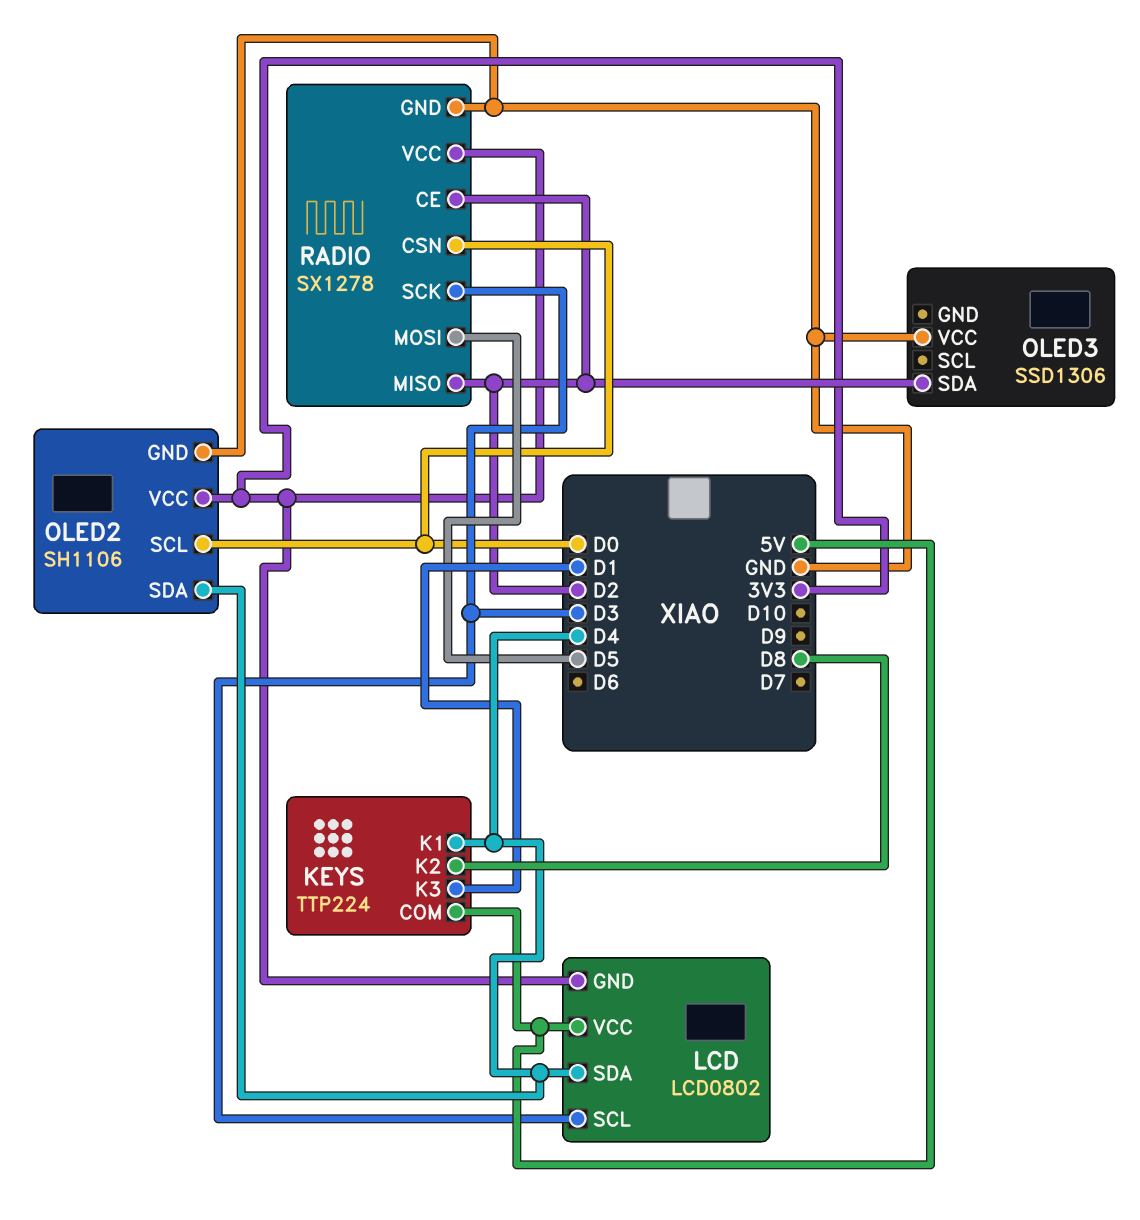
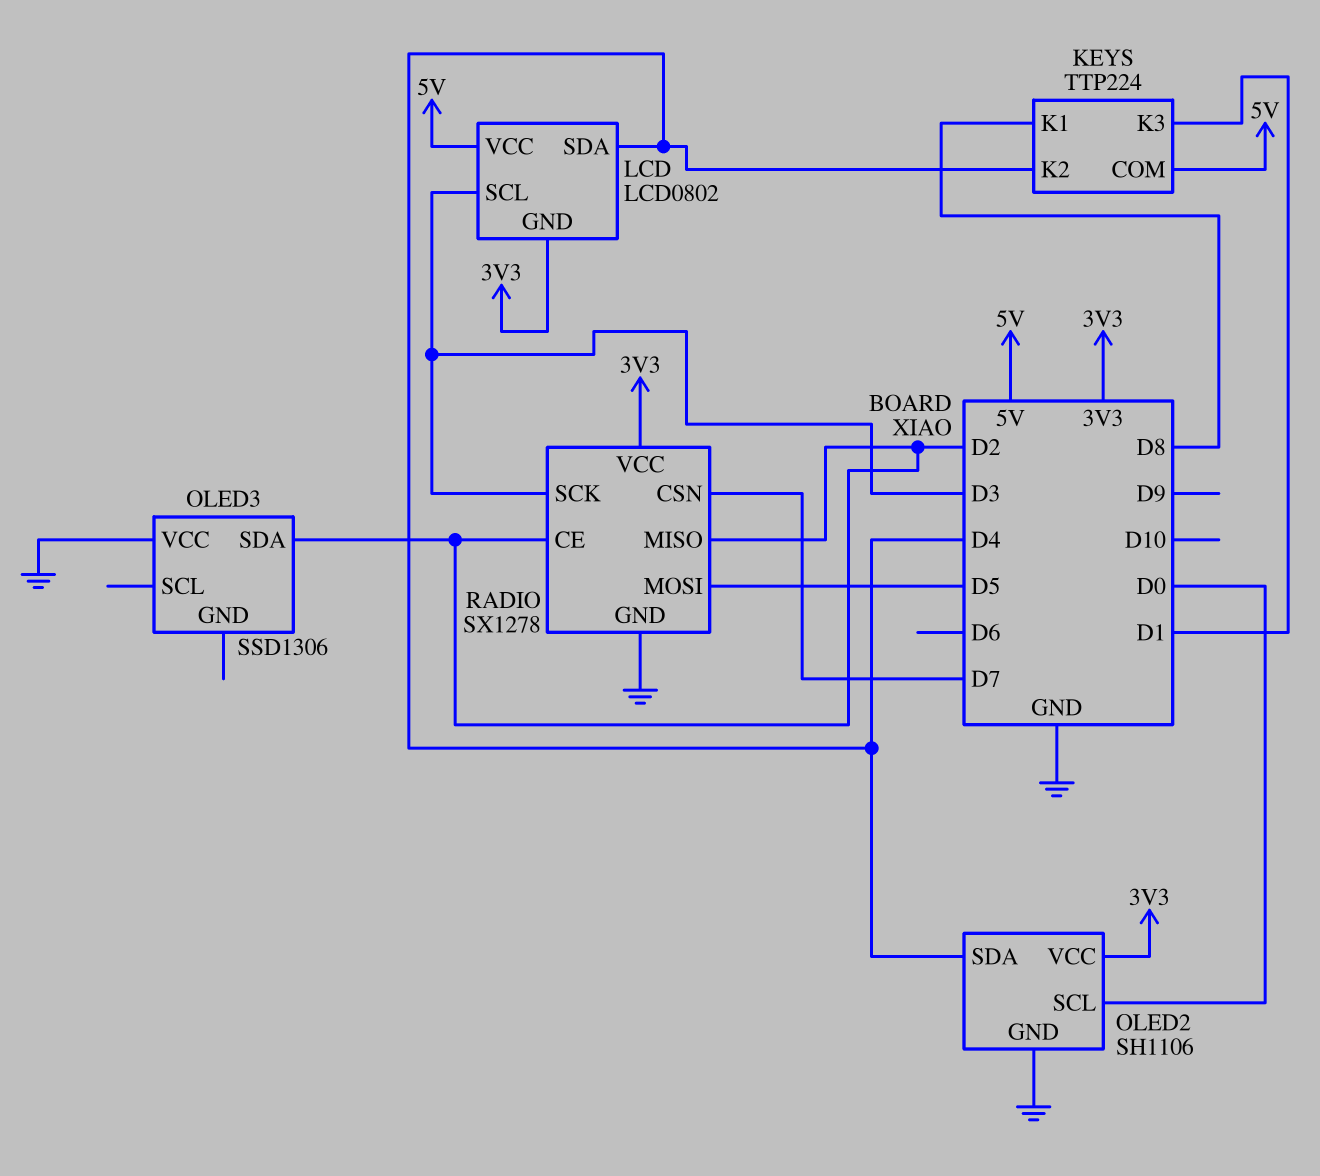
KEYS pin K1: D4 -> D8
KEYS pin K2: D8 -> D4
RADIO pin CSN: D0 -> D7

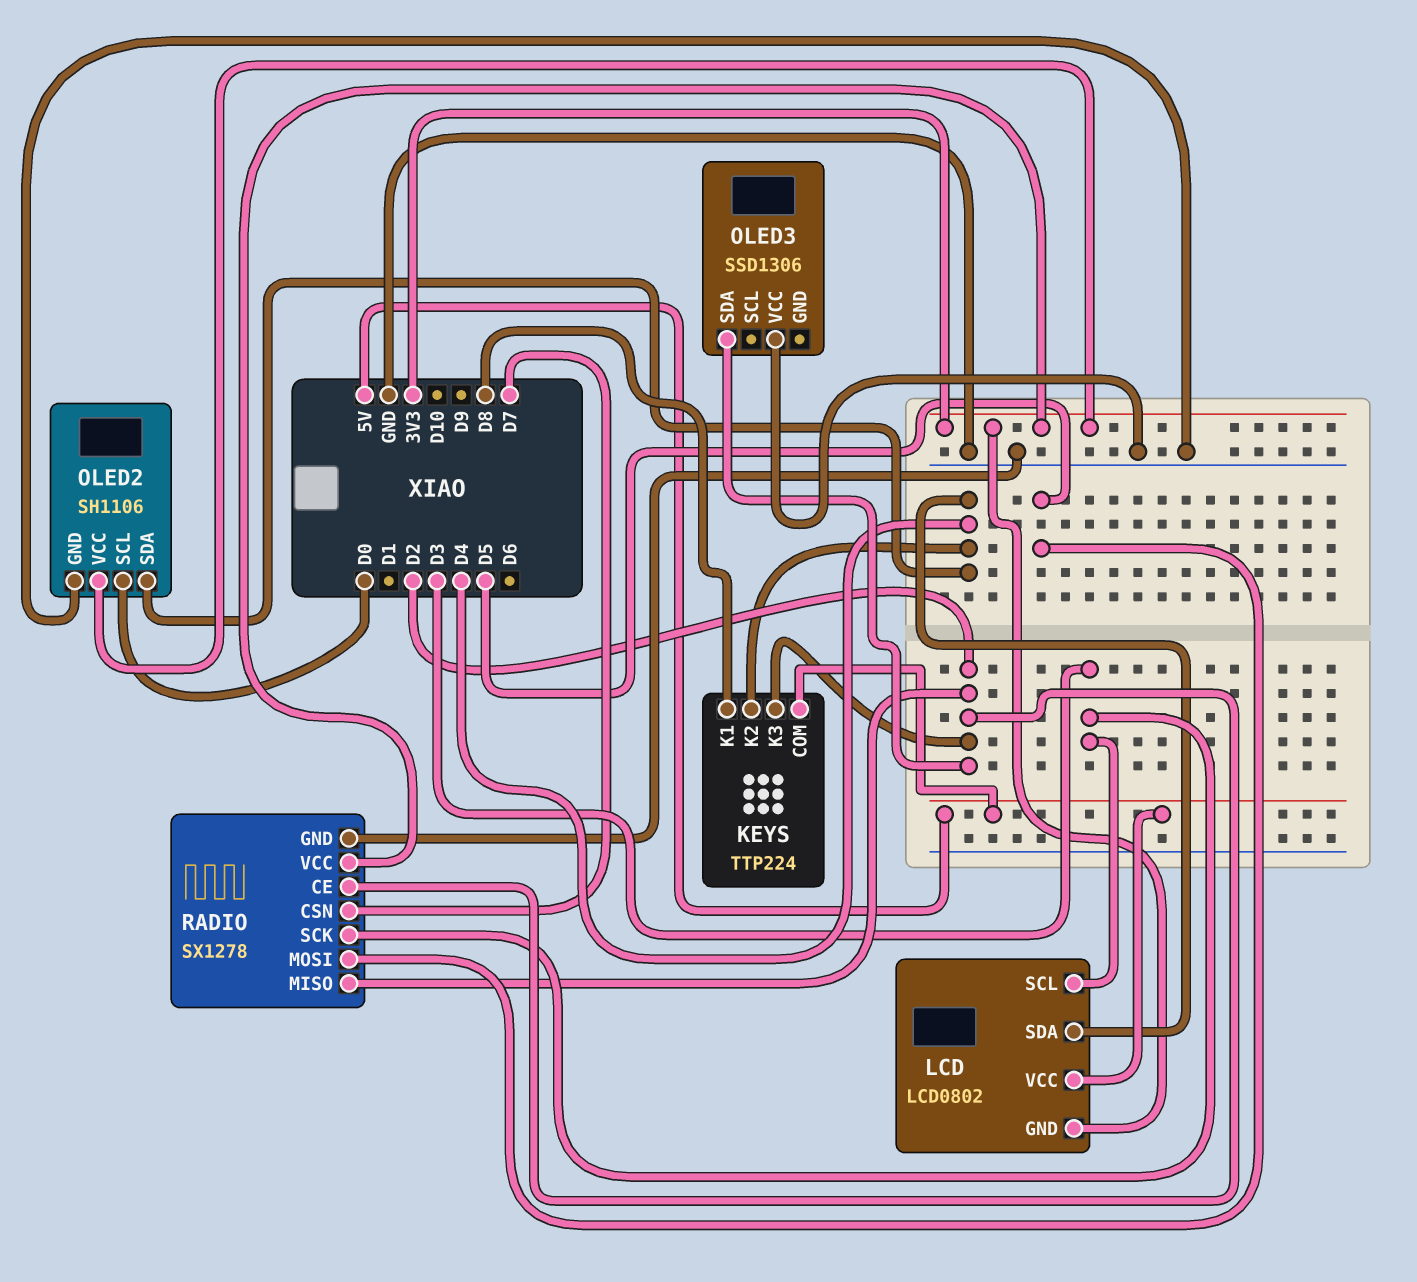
KEYS pin K3: D1 -> D2

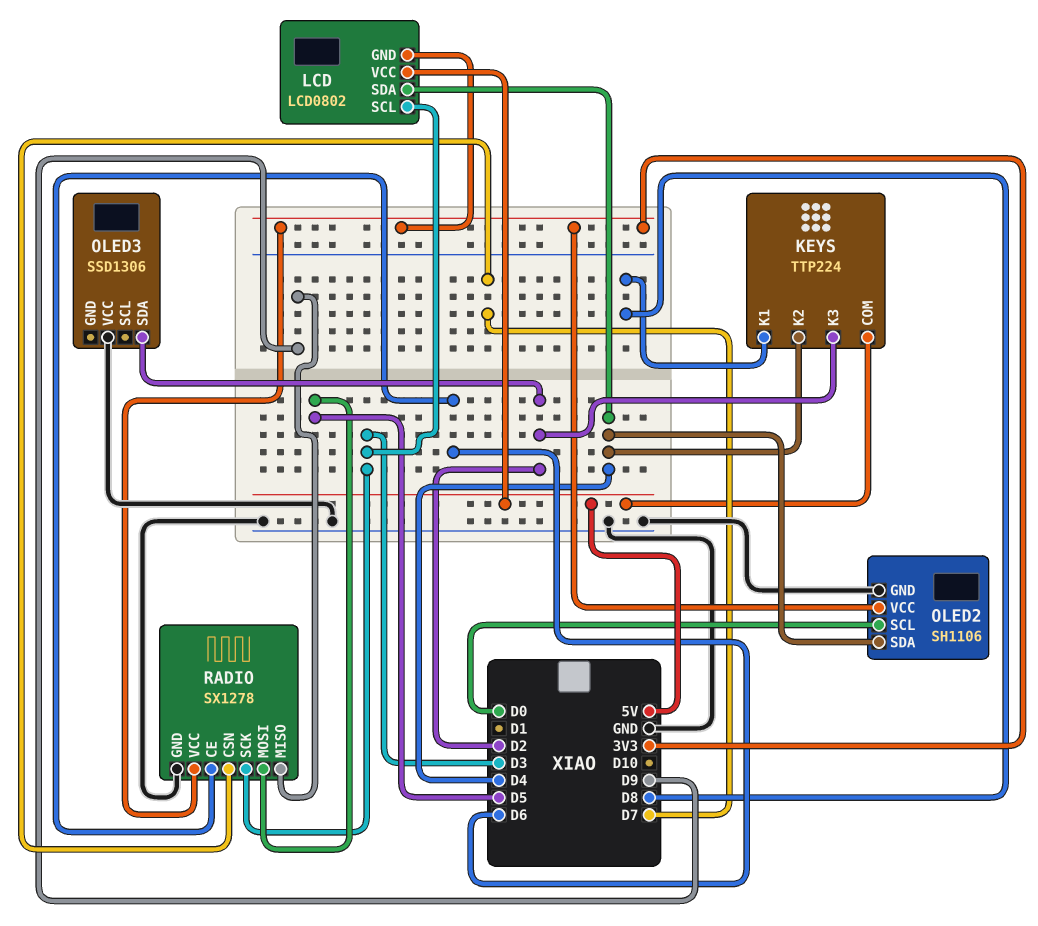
RADIO pin CE: D2 -> D6
RADIO pin MISO: D2 -> D9

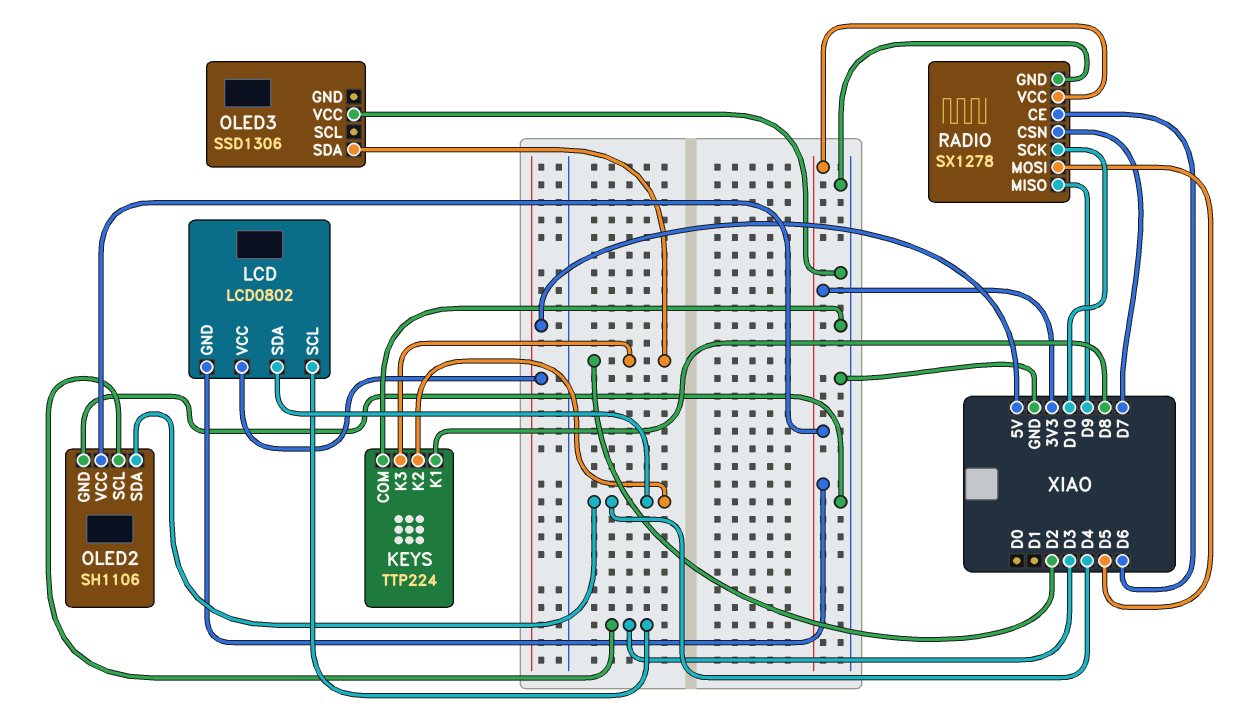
KEYS pin COM: 5V -> GND
OLED2 pin SCL: D0 -> D3
RADIO pin SCK: D3 -> D10

